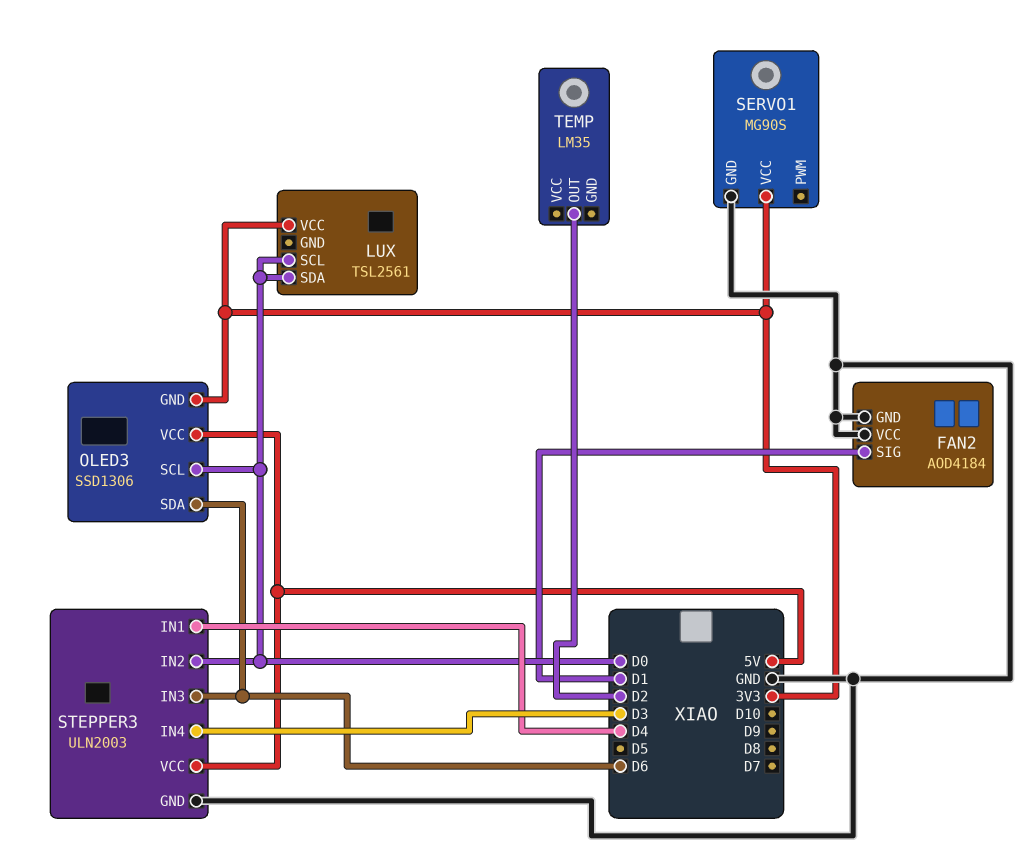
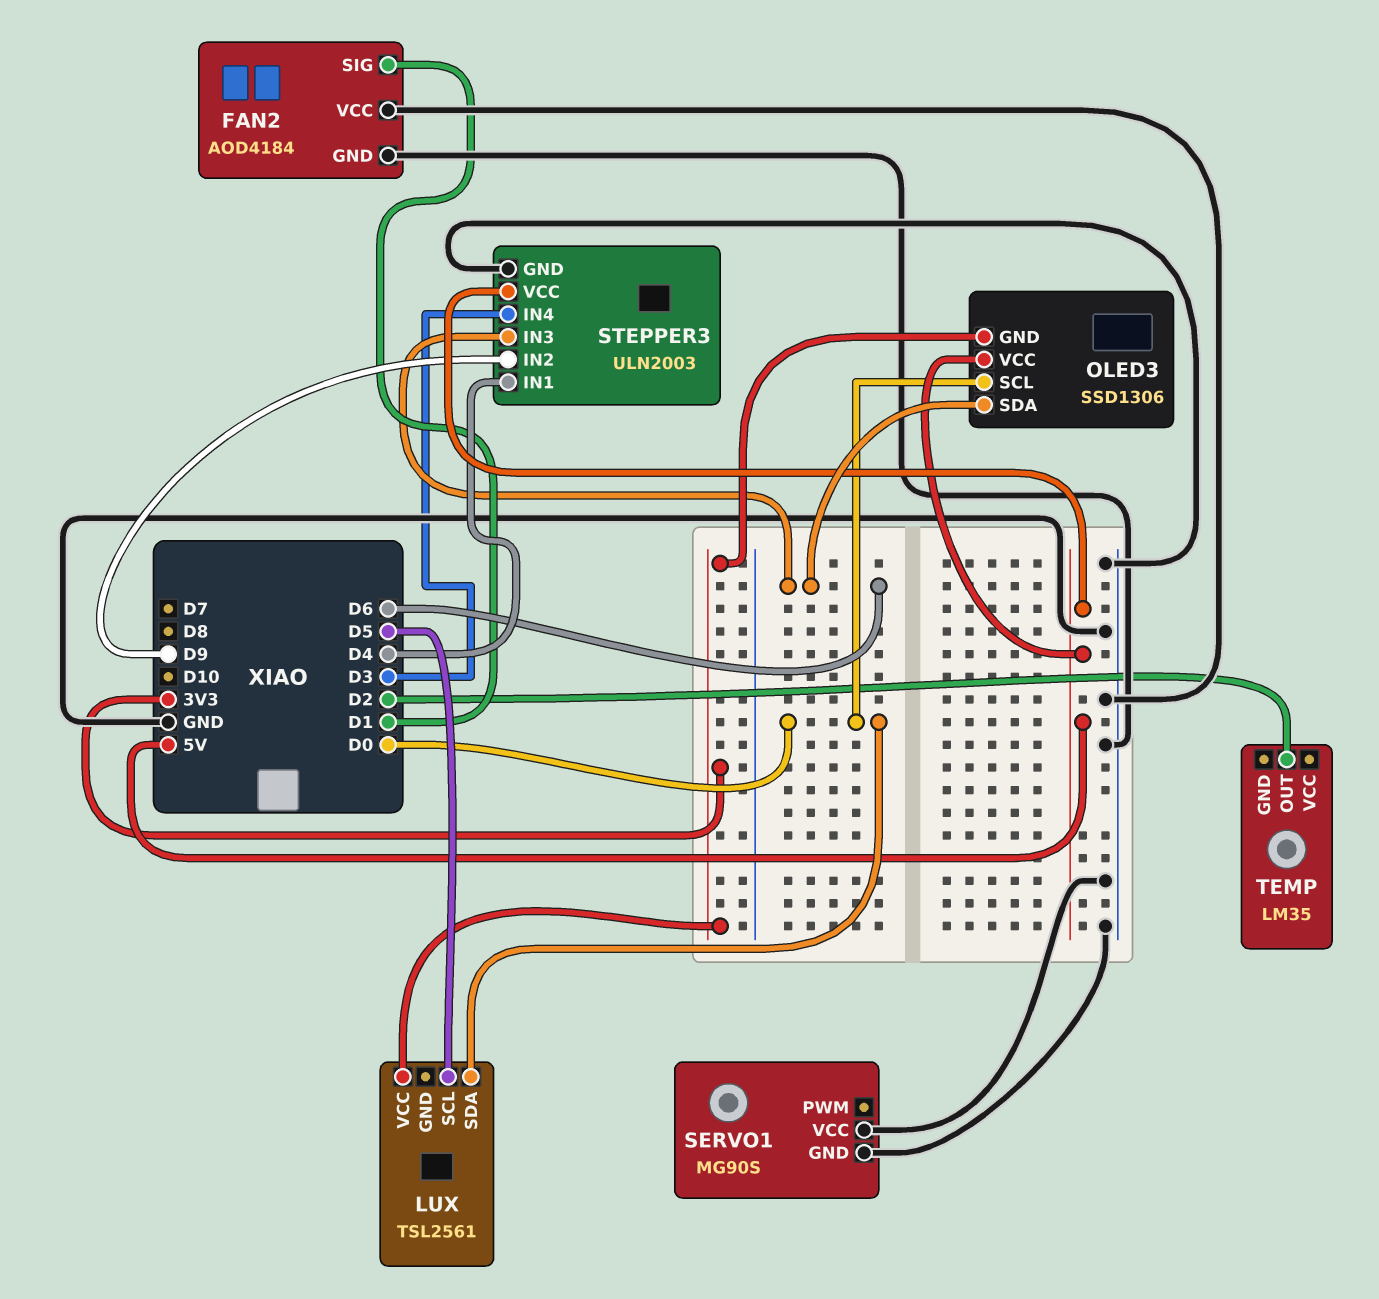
LUX pin SCL: D0 -> D5
SERVO1 pin VCC: 3V3 -> GND
STEPPER3 pin IN2: D0 -> D9

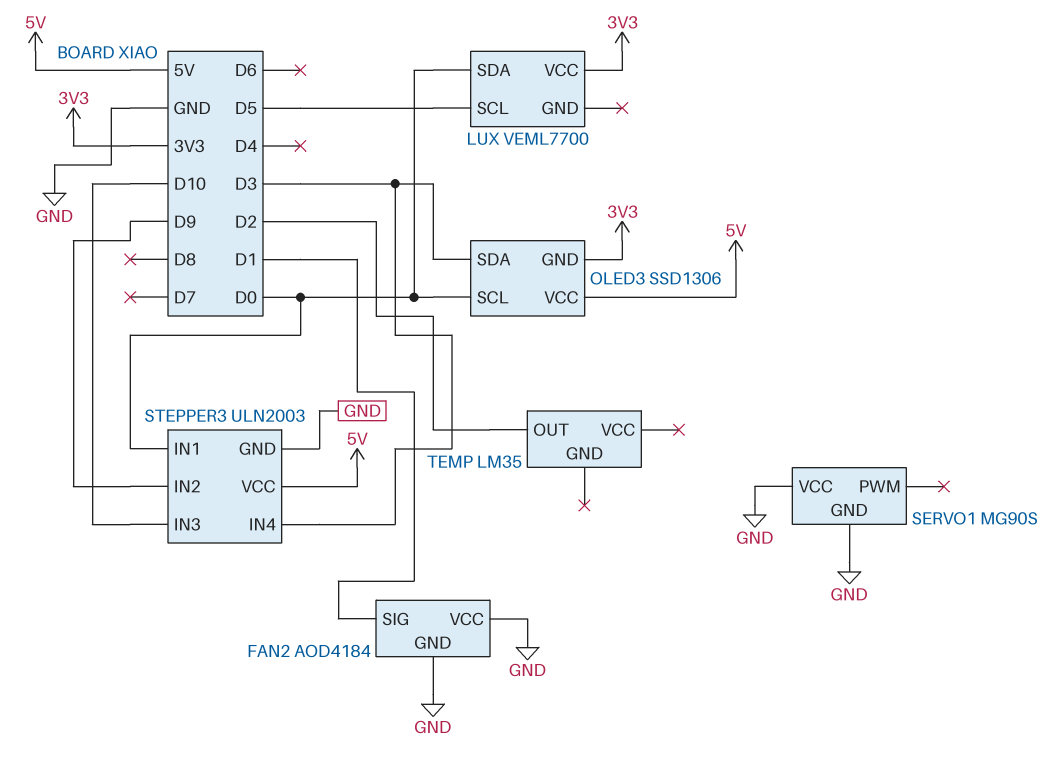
LUX: TSL2561 -> VEML7700
OLED3 pin SDA: D6 -> D3
STEPPER3 pin IN1: D4 -> D0
STEPPER3 pin IN3: D6 -> D10

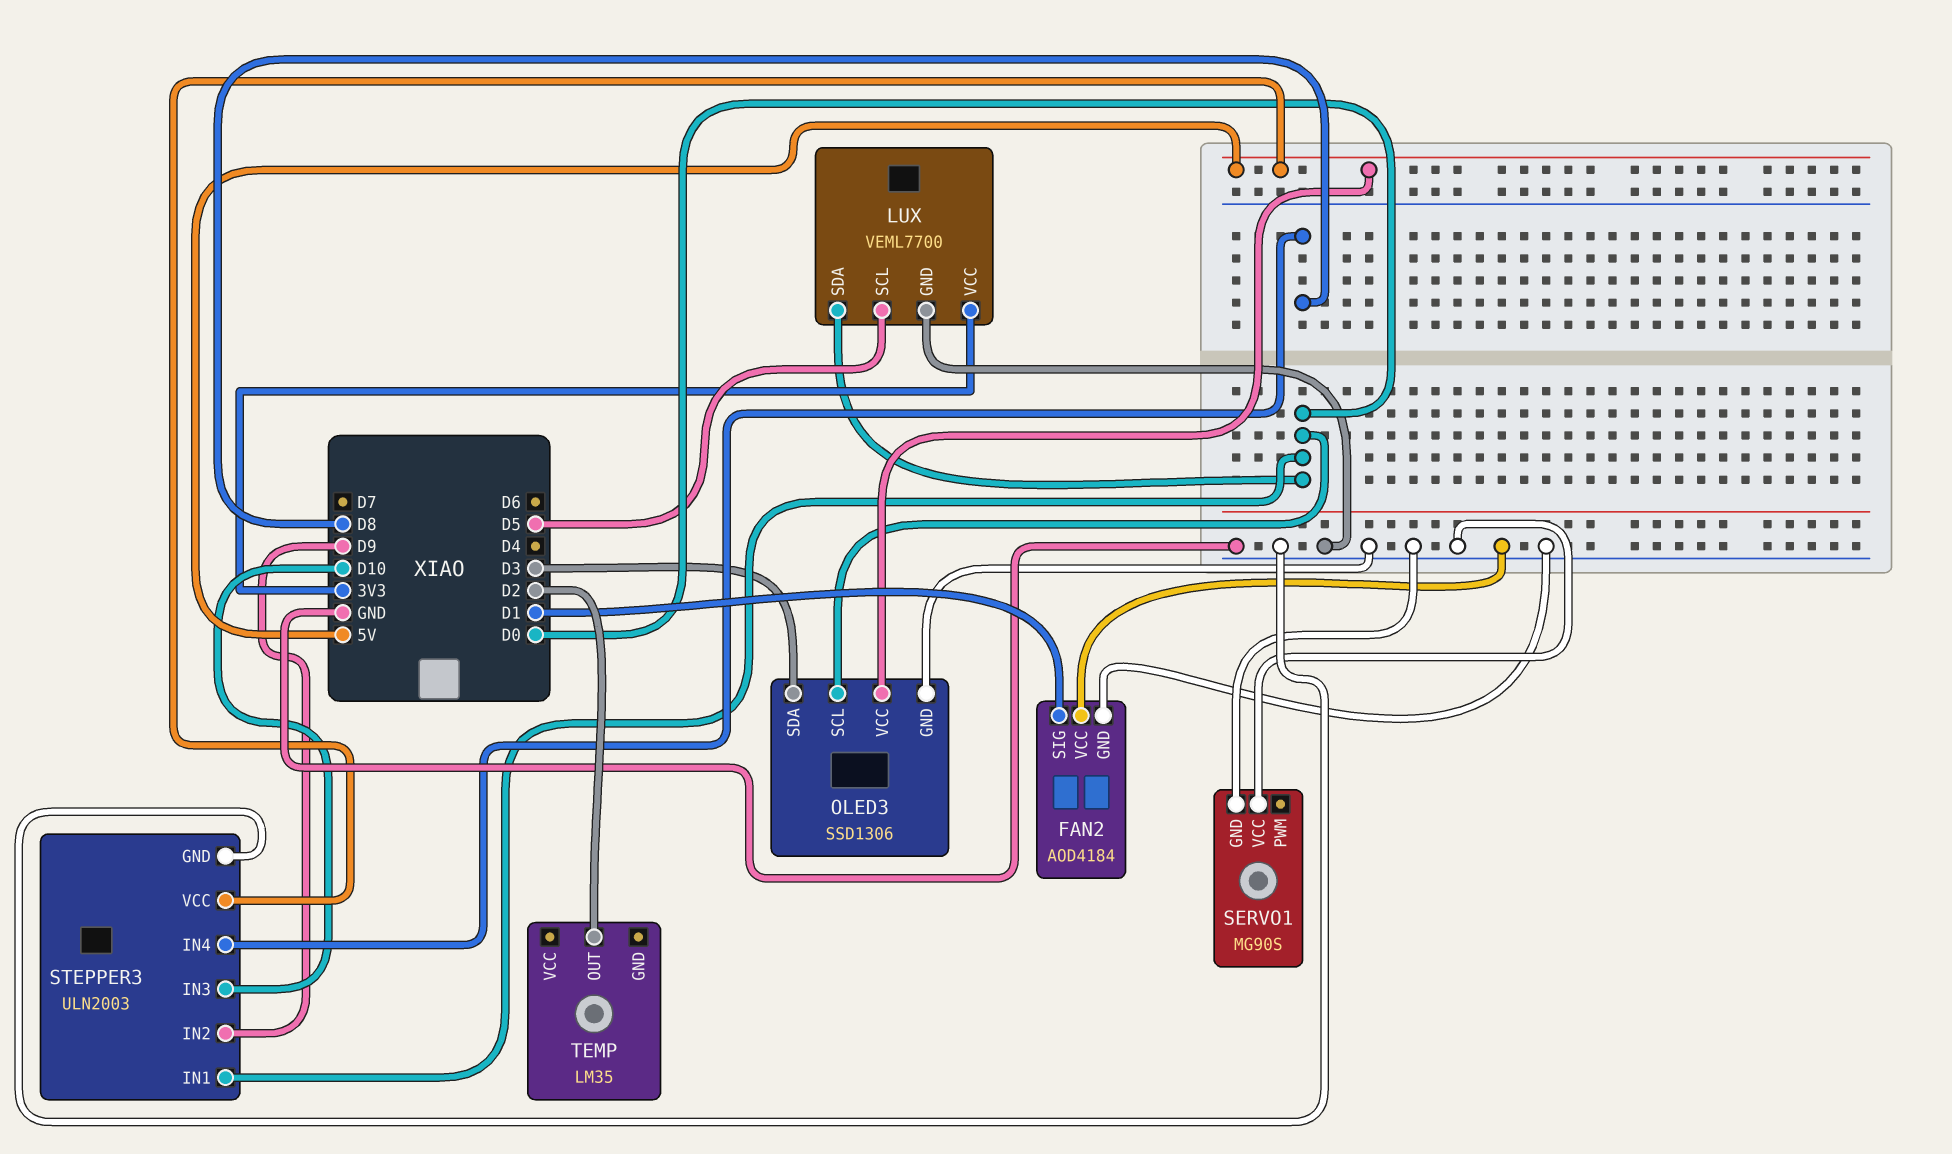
LUX pin GND: none -> GND
OLED3 pin GND: 3V3 -> GND
STEPPER3 pin IN4: D3 -> D8

